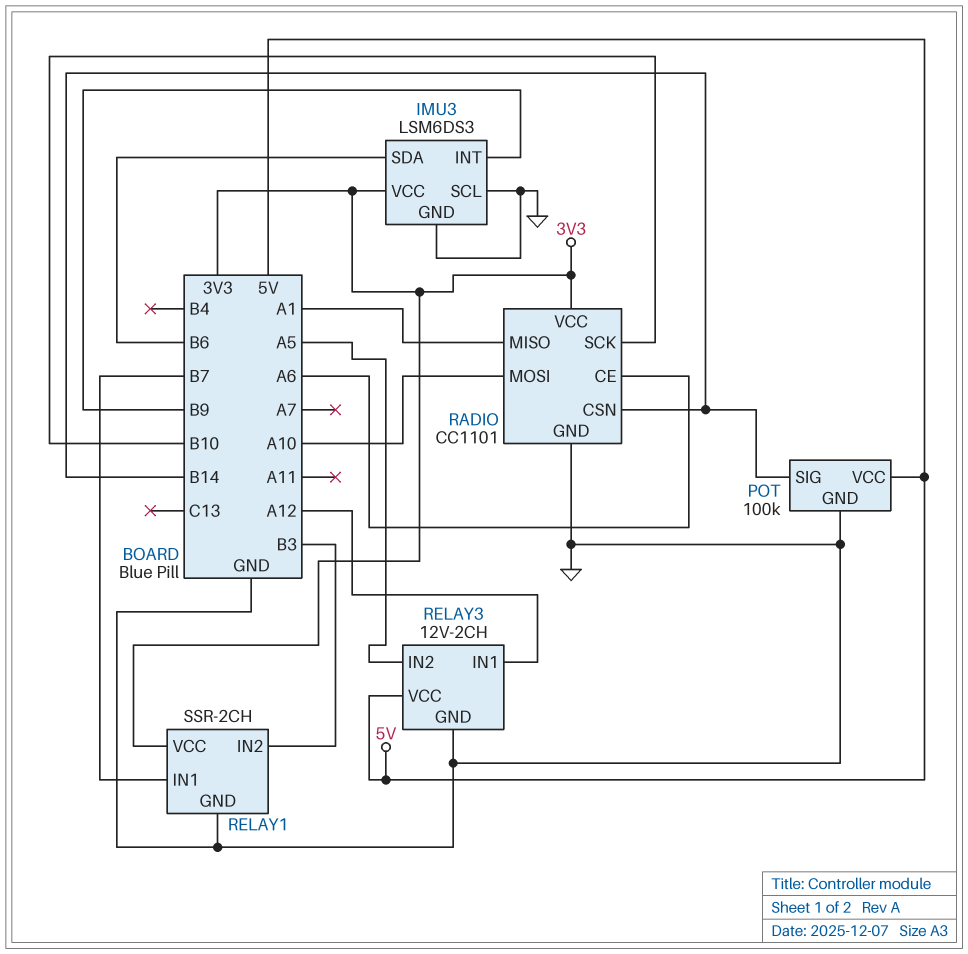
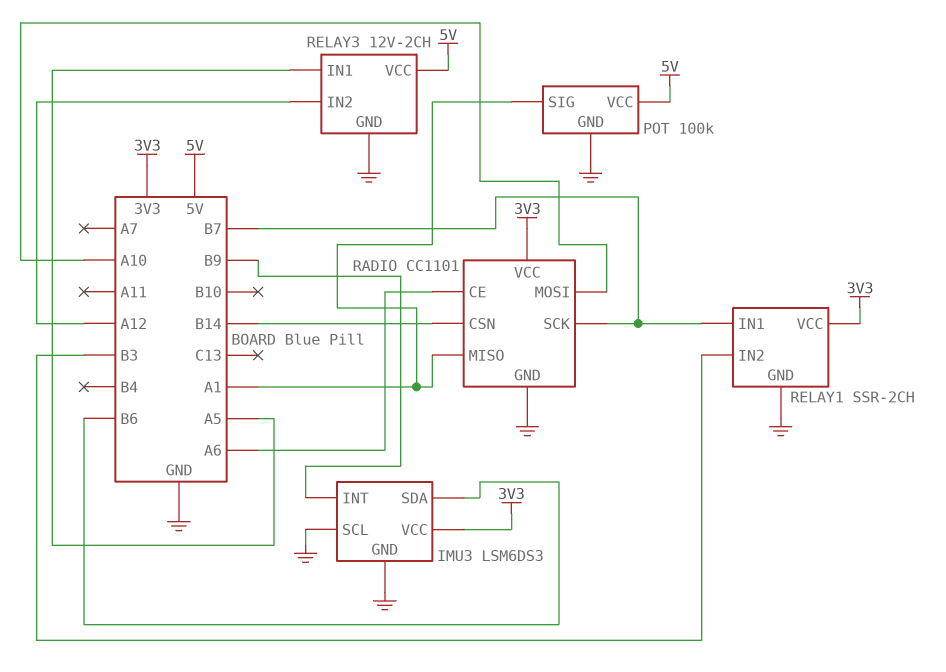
POT pin SIG: B14 -> A1
RADIO pin SCK: B10 -> B7
RELAY3 pin IN1: A12 -> A5
RELAY3 pin IN2: A5 -> A12

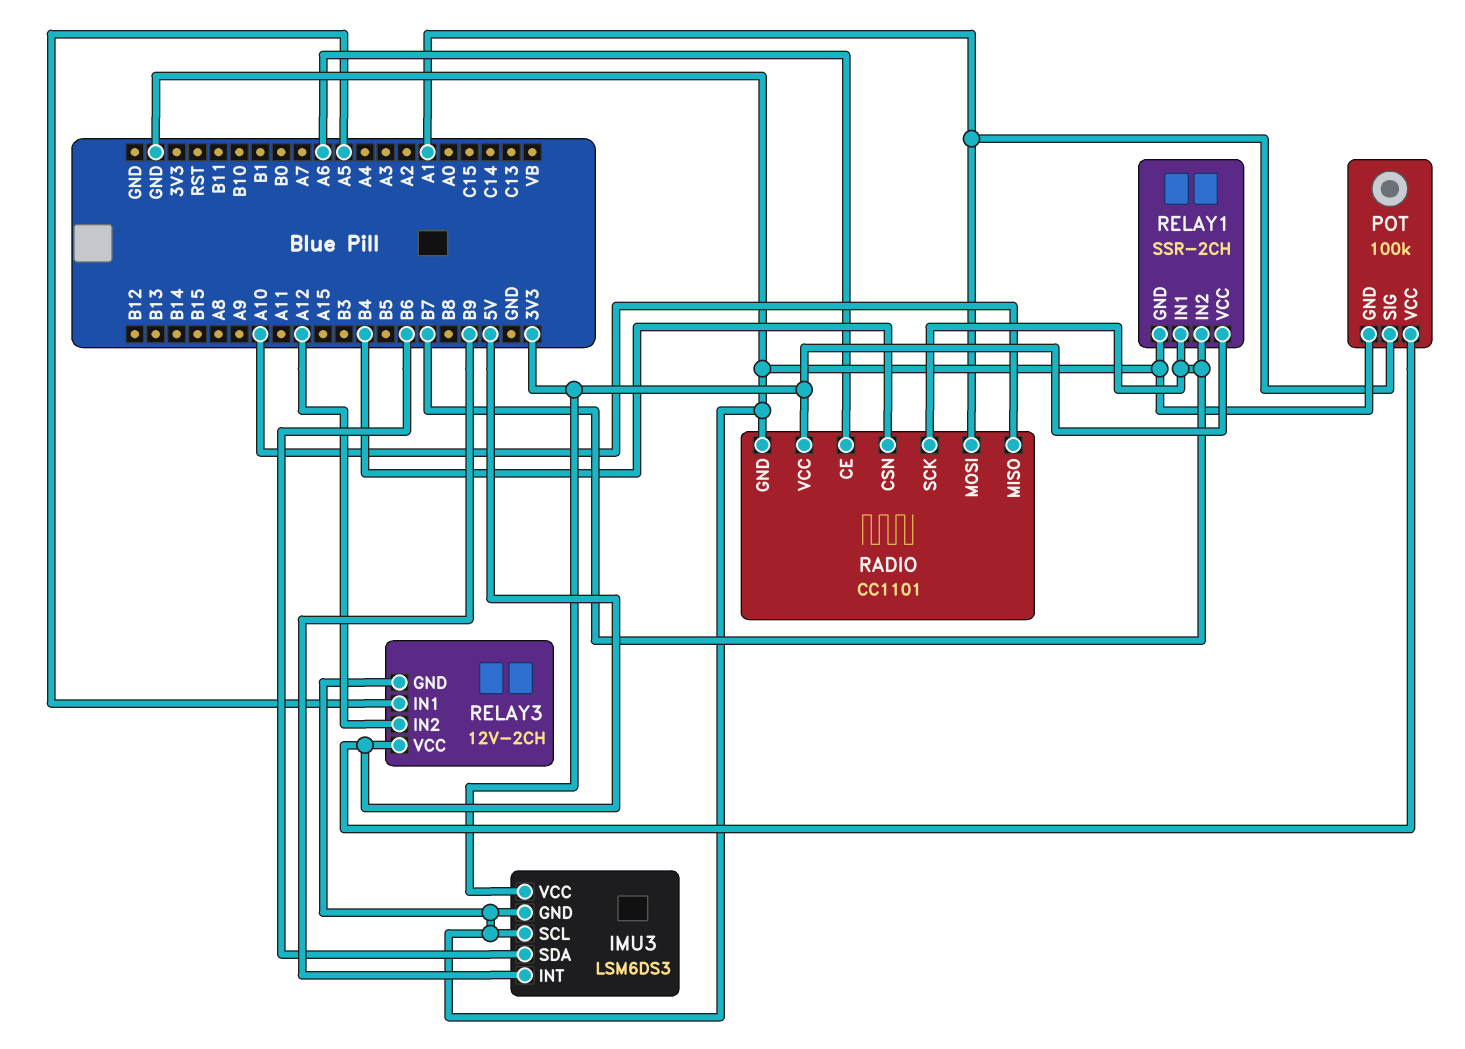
RADIO pin CSN: B14 -> B4
RADIO pin MISO: A1 -> A10
RADIO pin MOSI: A10 -> A1
RELAY1 pin IN2: B3 -> B7

